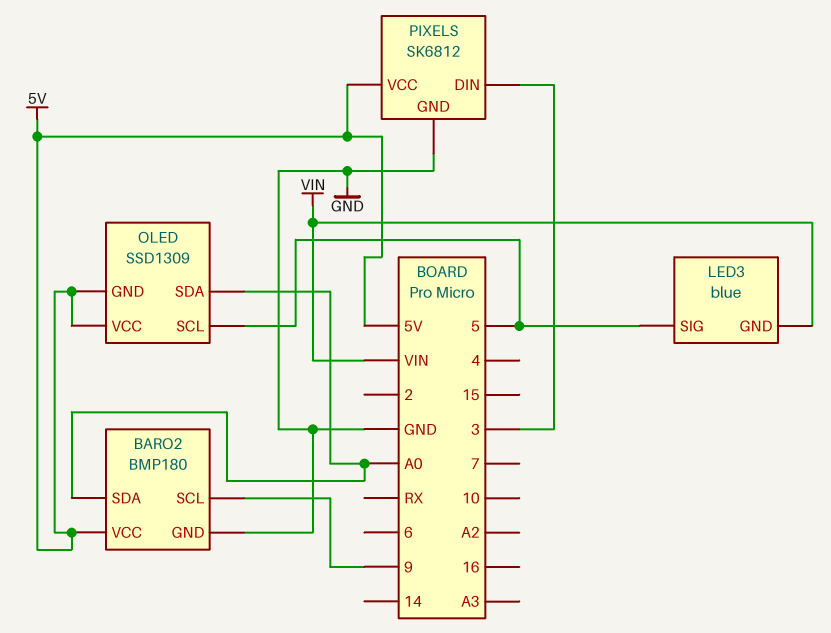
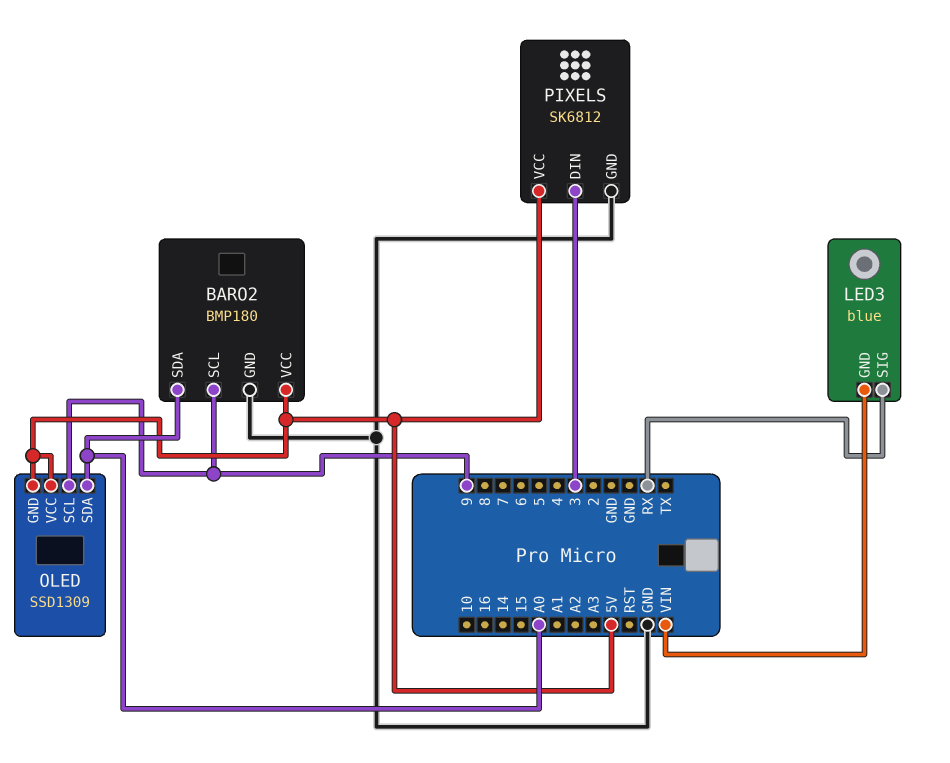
LED3 pin SIG: 5 -> RX
OLED pin SCL: 5 -> 9

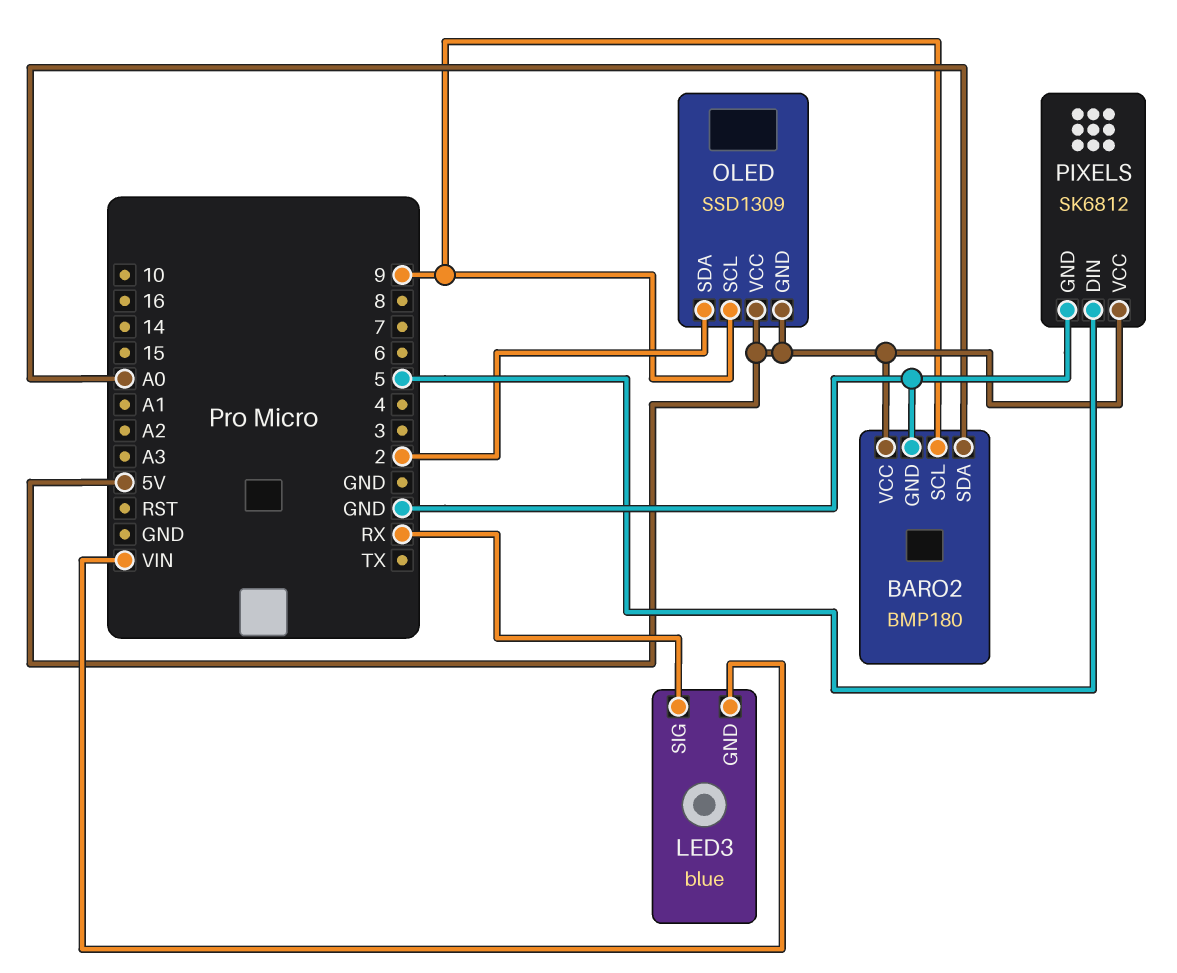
OLED pin SDA: A0 -> 2
PIXELS pin DIN: 3 -> 5

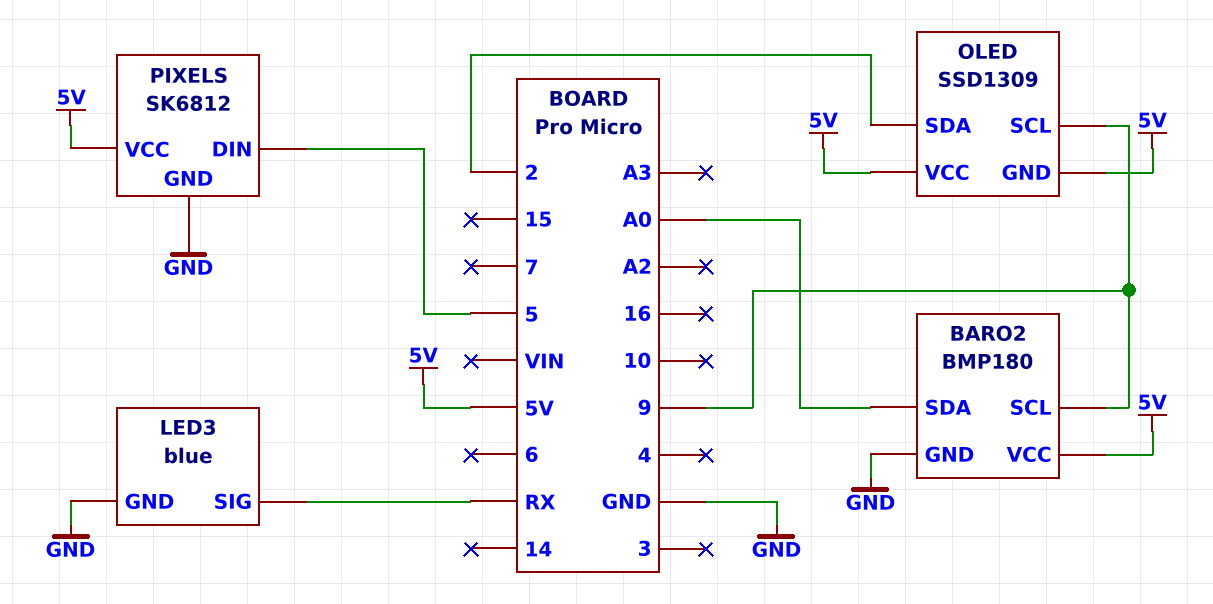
LED3 pin GND: VIN -> GND

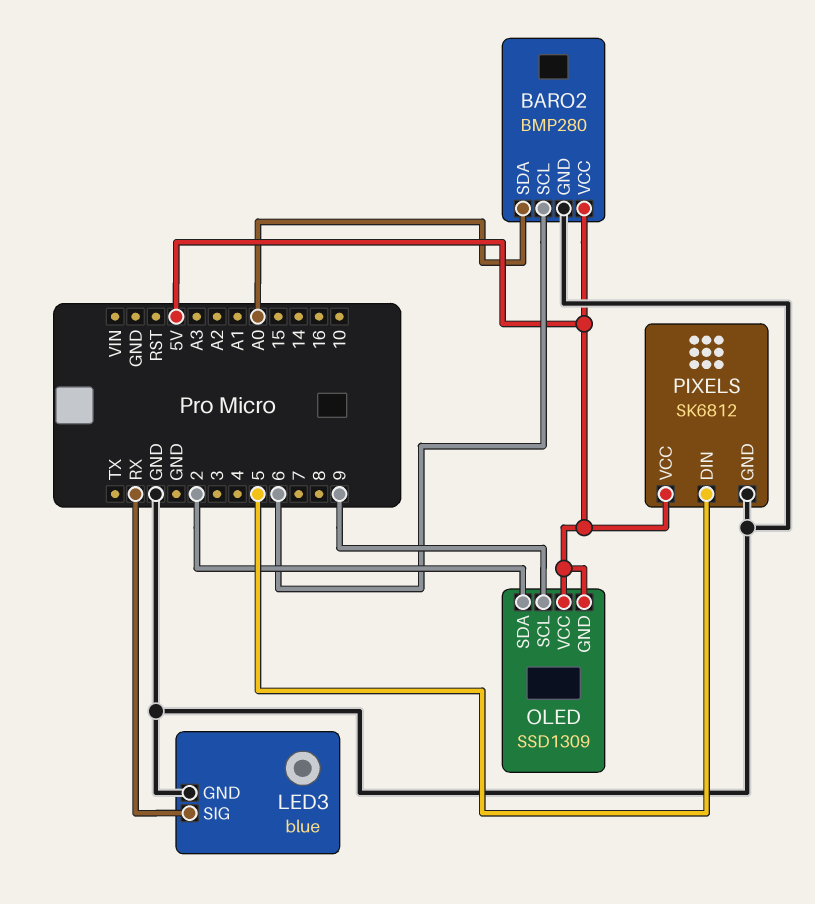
BARO2: BMP180 -> BMP280
BARO2 pin SCL: 9 -> 6

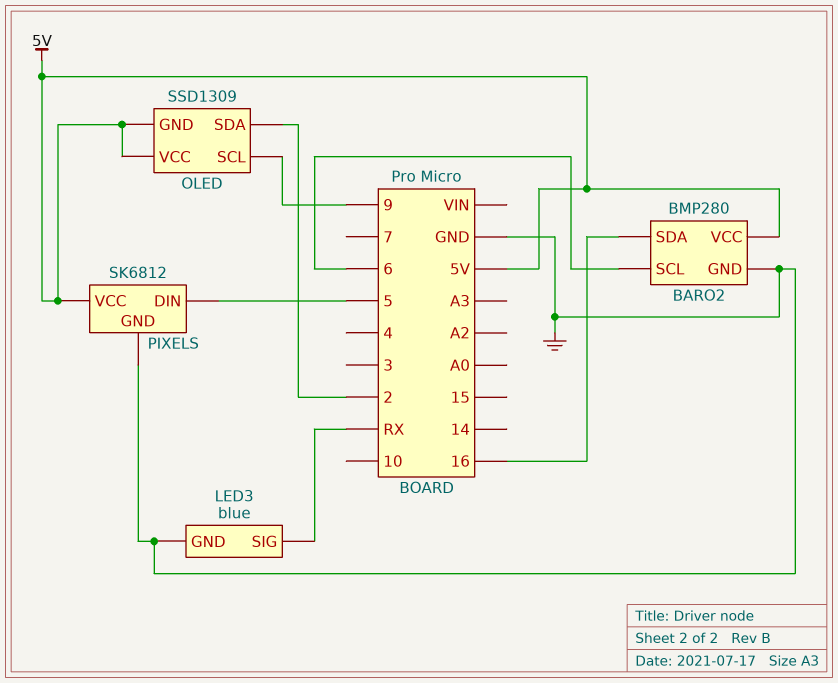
BARO2 pin SDA: A0 -> 16

